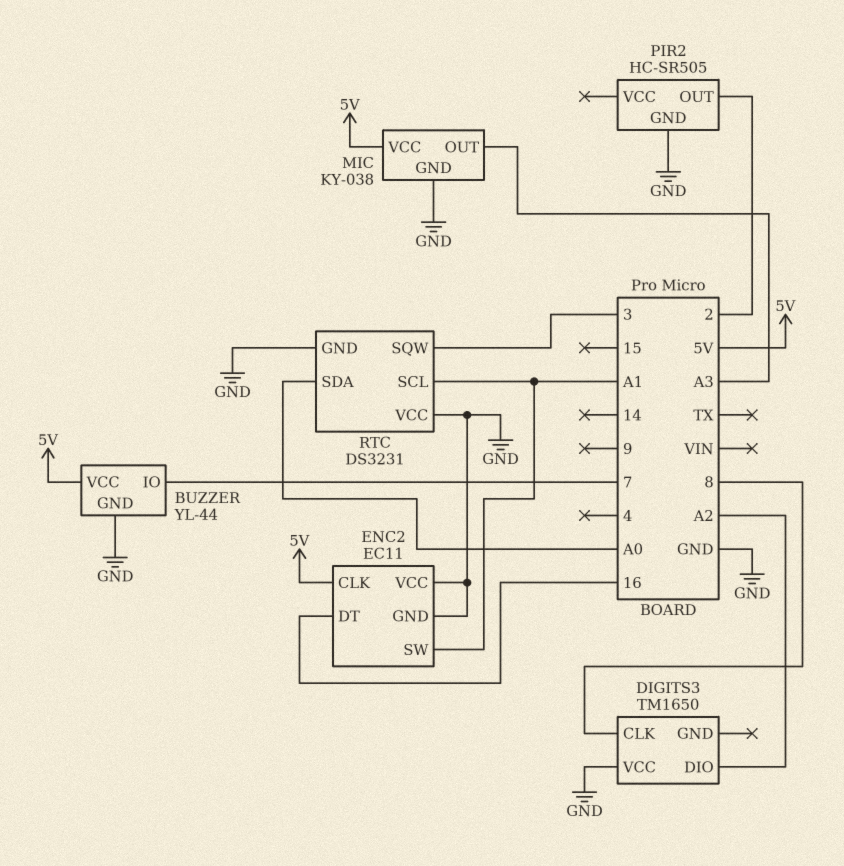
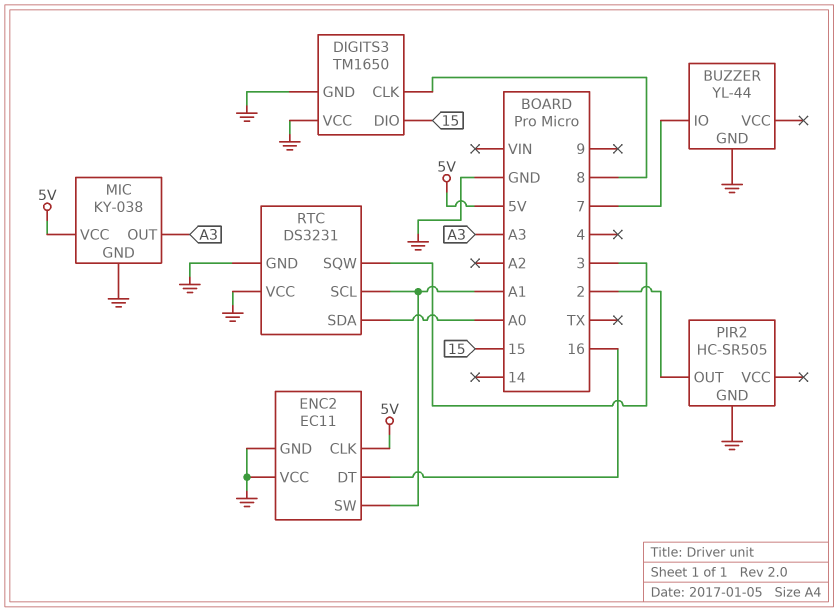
BUZZER pin VCC: 5V -> none
DIGITS3 pin DIO: A2 -> 15
DIGITS3 pin GND: none -> GND

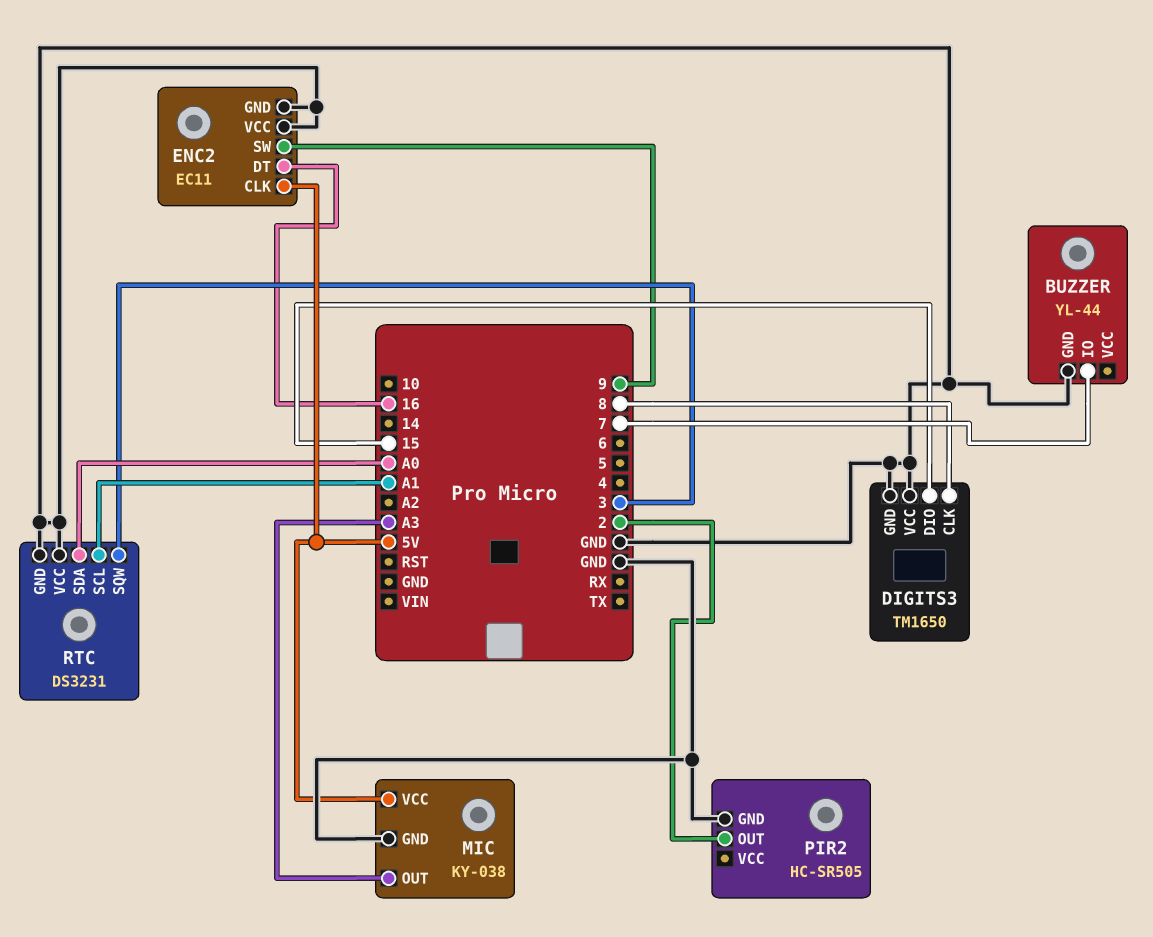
ENC2 pin SW: A1 -> 9

